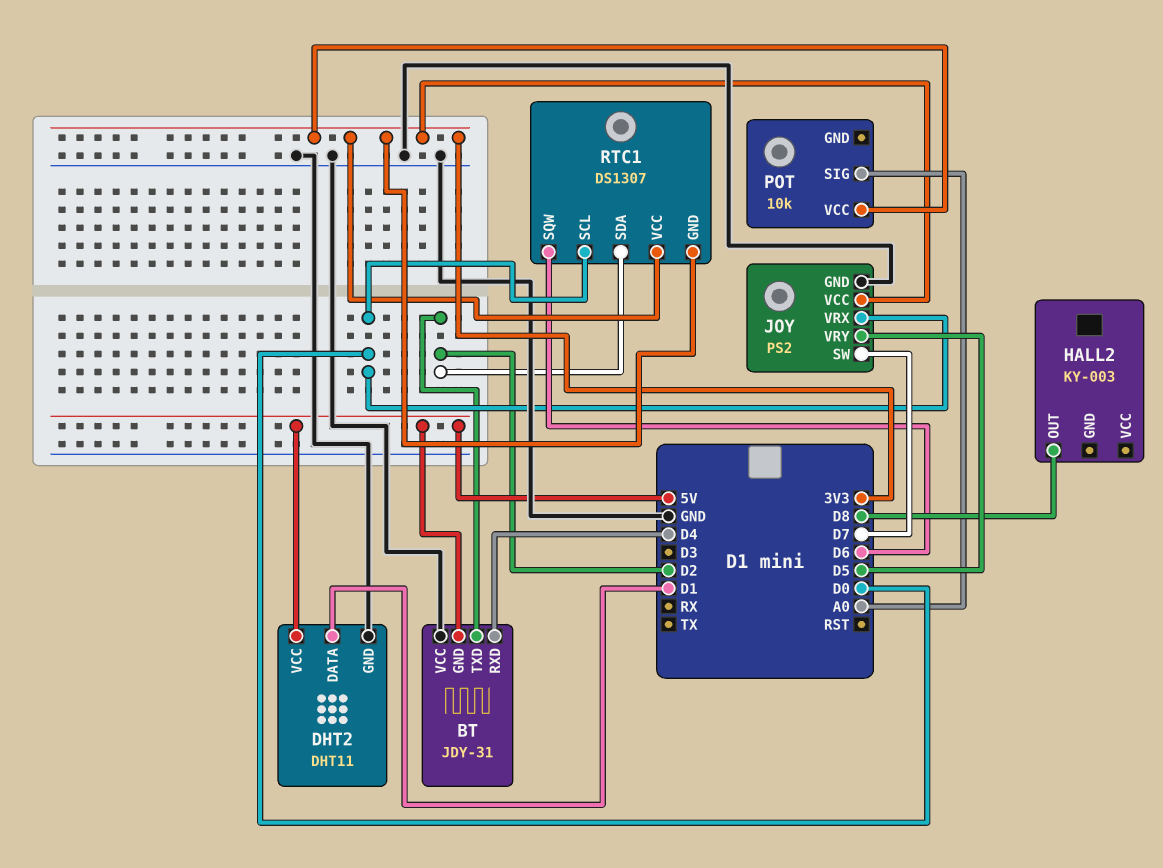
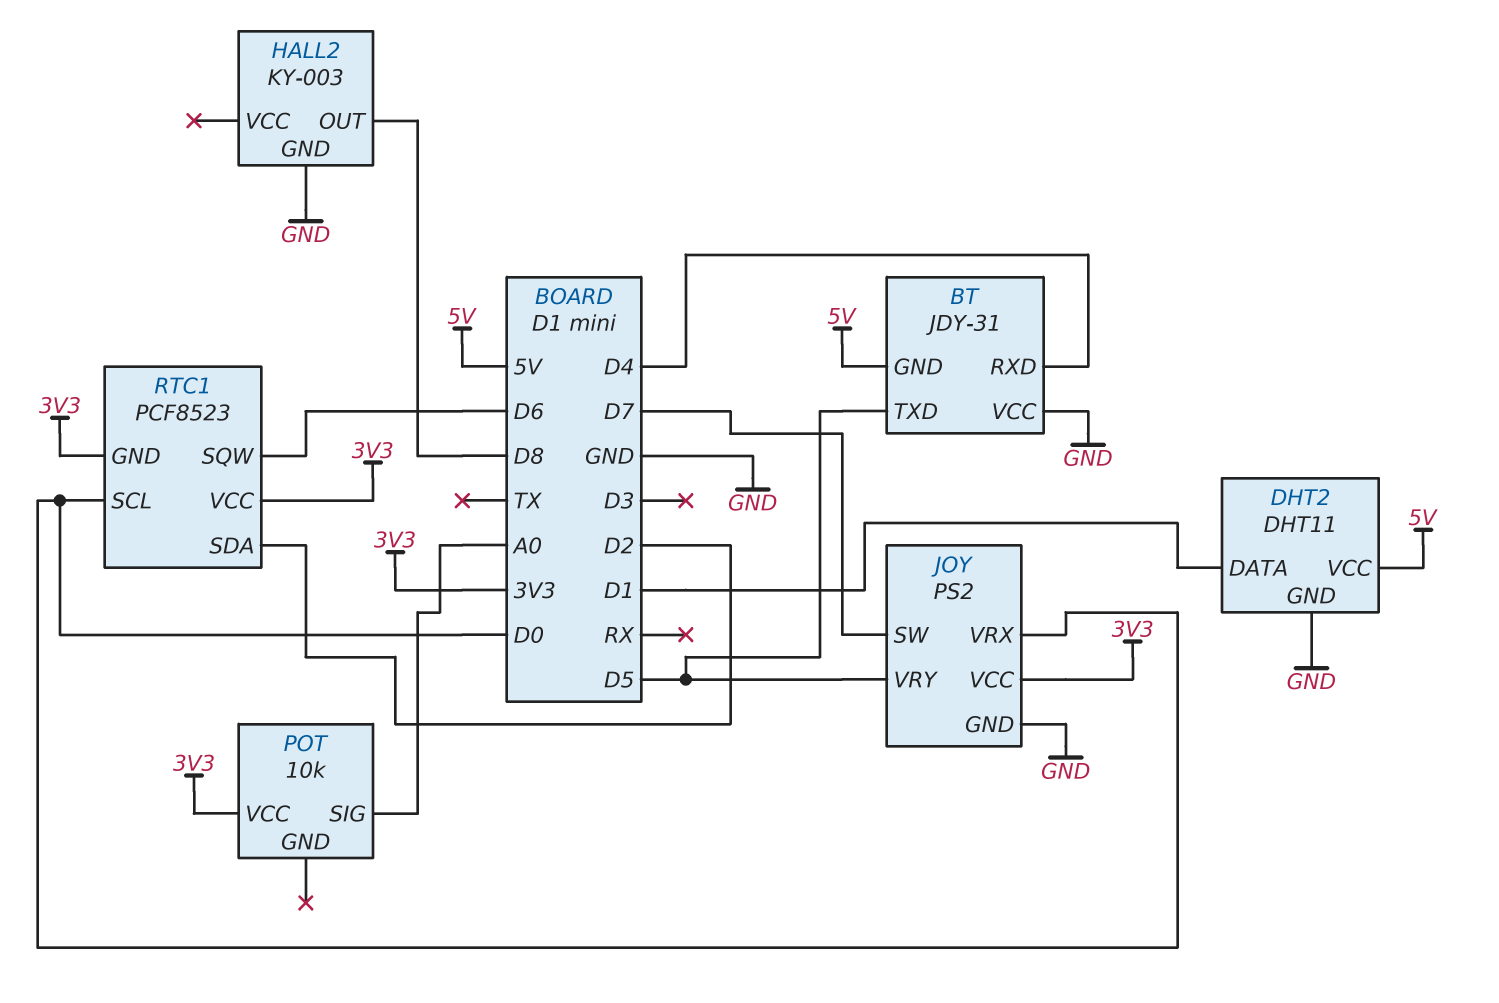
BT pin TXD: D2 -> D5
HALL2 pin GND: none -> GND
RTC1: DS1307 -> PCF8523

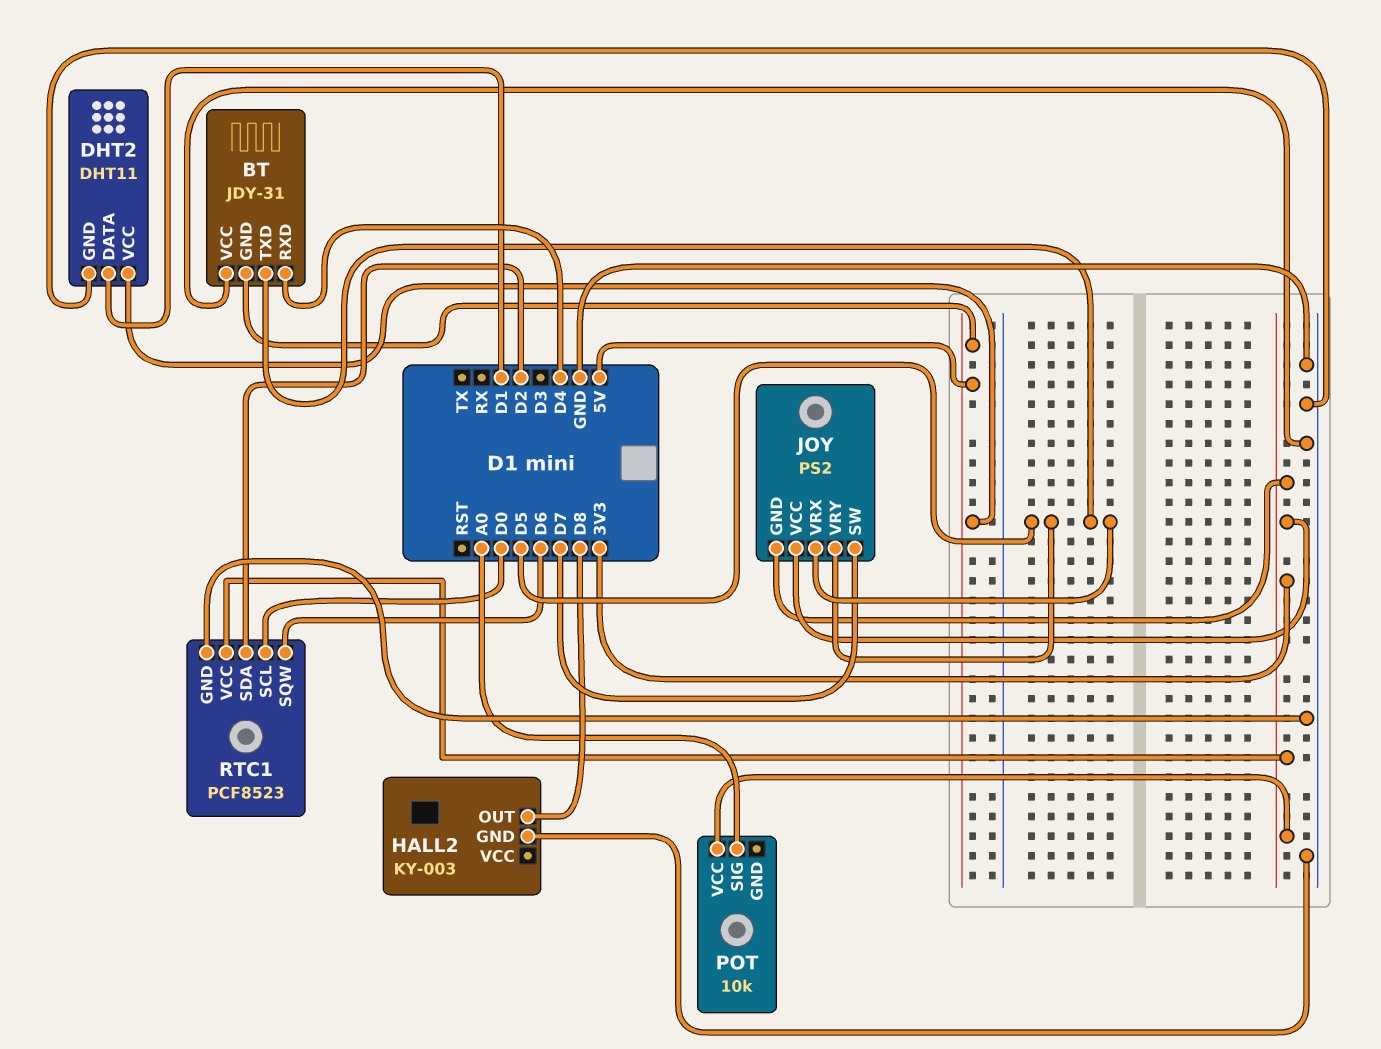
JOY pin GND: GND -> 3V3
JOY pin VRX: D0 -> D5
RTC1 pin GND: 3V3 -> GND

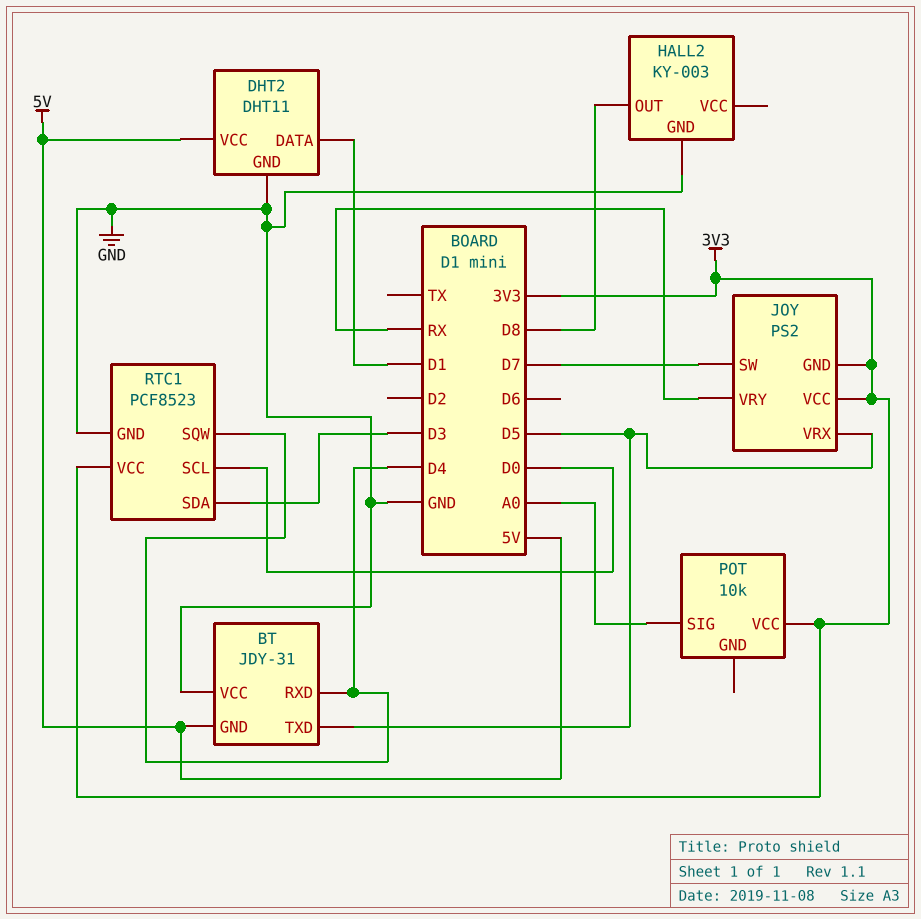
JOY pin VRY: D5 -> RX
RTC1 pin SDA: D2 -> D3
RTC1 pin SQW: D6 -> D4

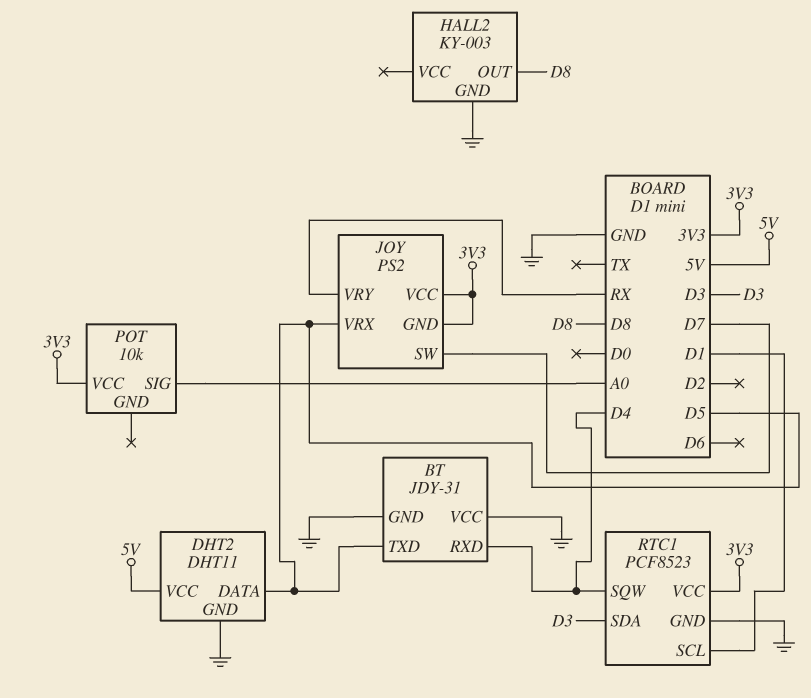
BT pin GND: 5V -> GND
DHT2 pin DATA: D1 -> D5
RTC1 pin SCL: D0 -> D1

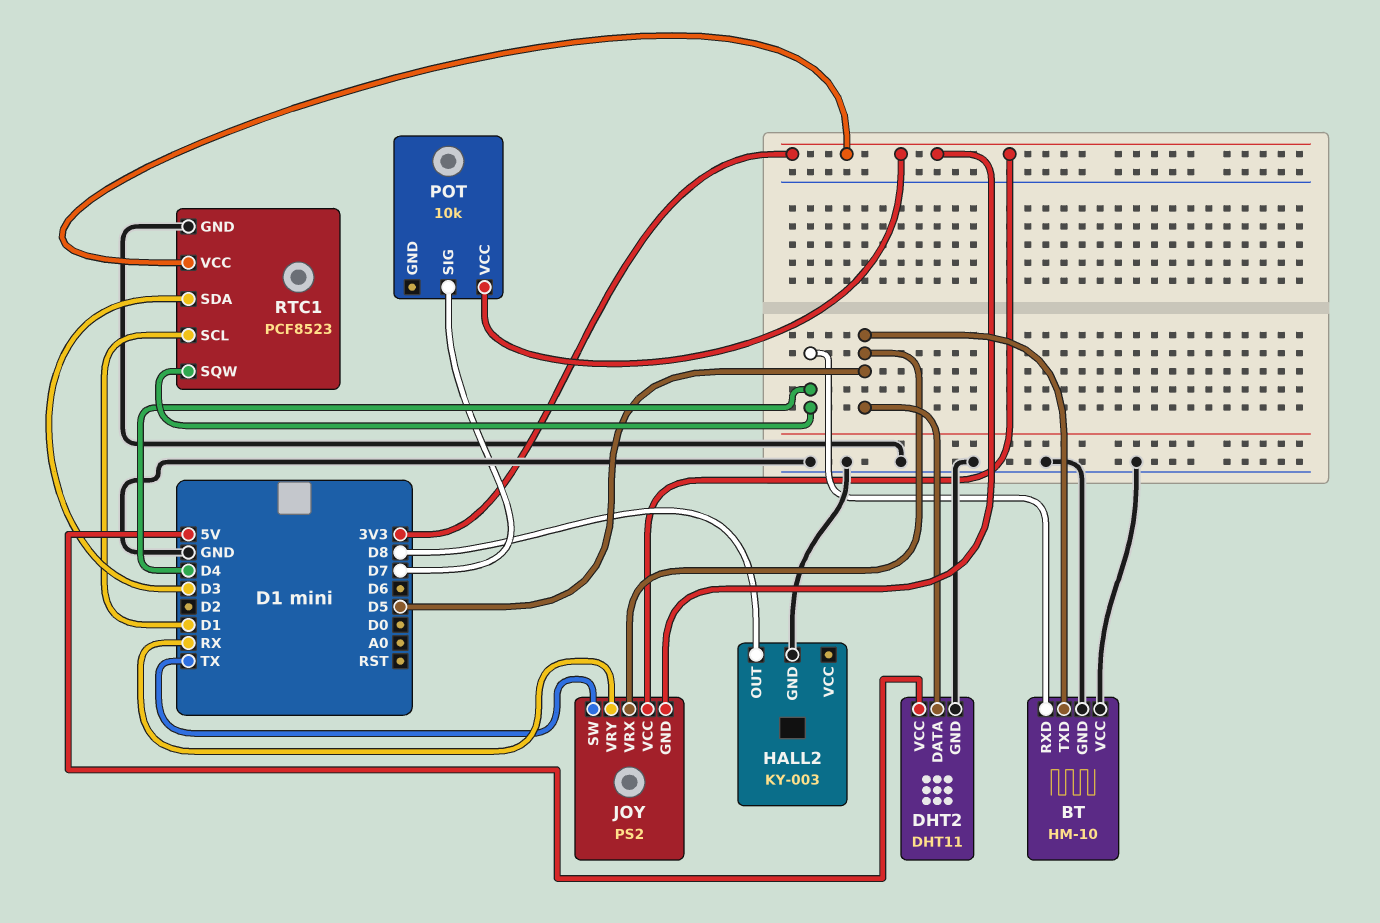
BT: JDY-31 -> HM-10
JOY pin SW: D7 -> TX
POT pin SIG: A0 -> D7

